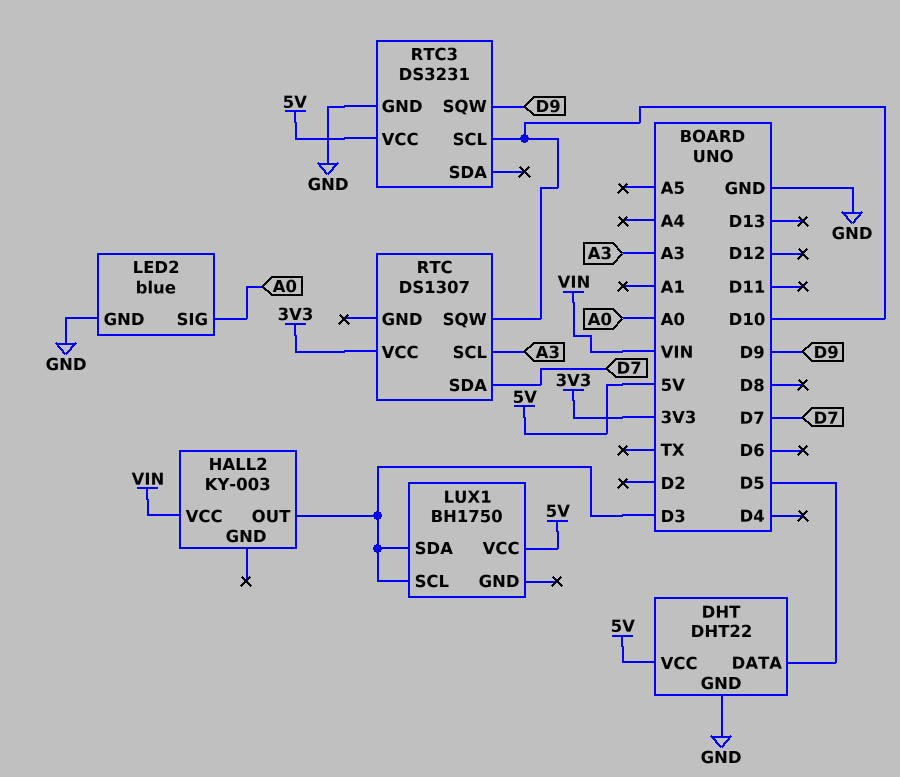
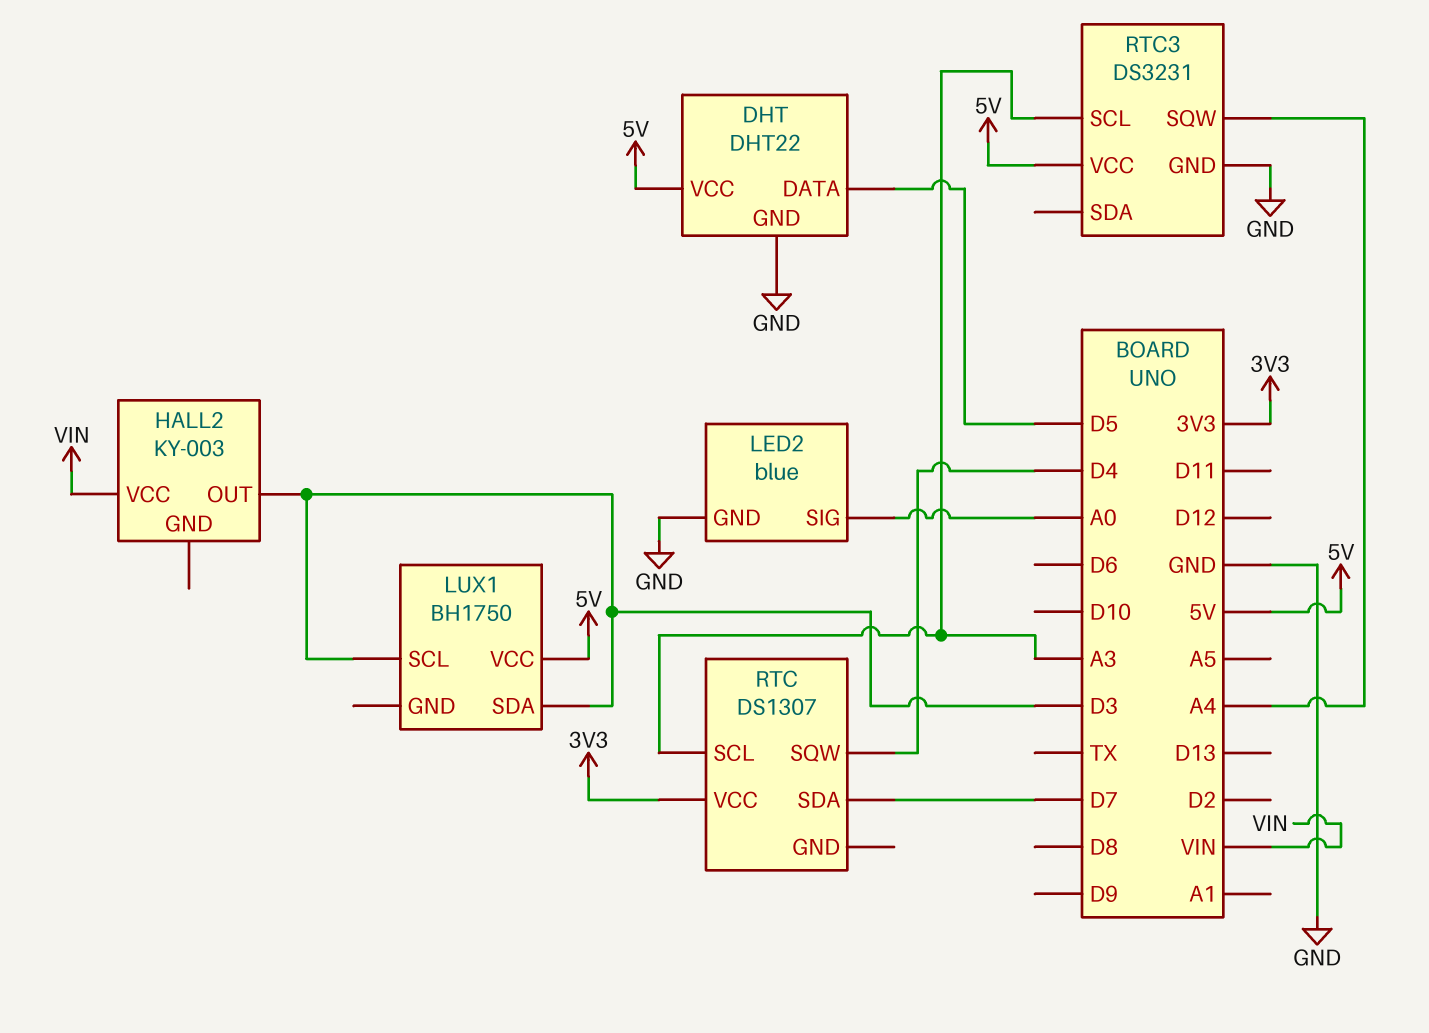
RTC pin SQW: D10 -> D4
RTC3 pin SCL: D10 -> A3
RTC3 pin SQW: D9 -> A4

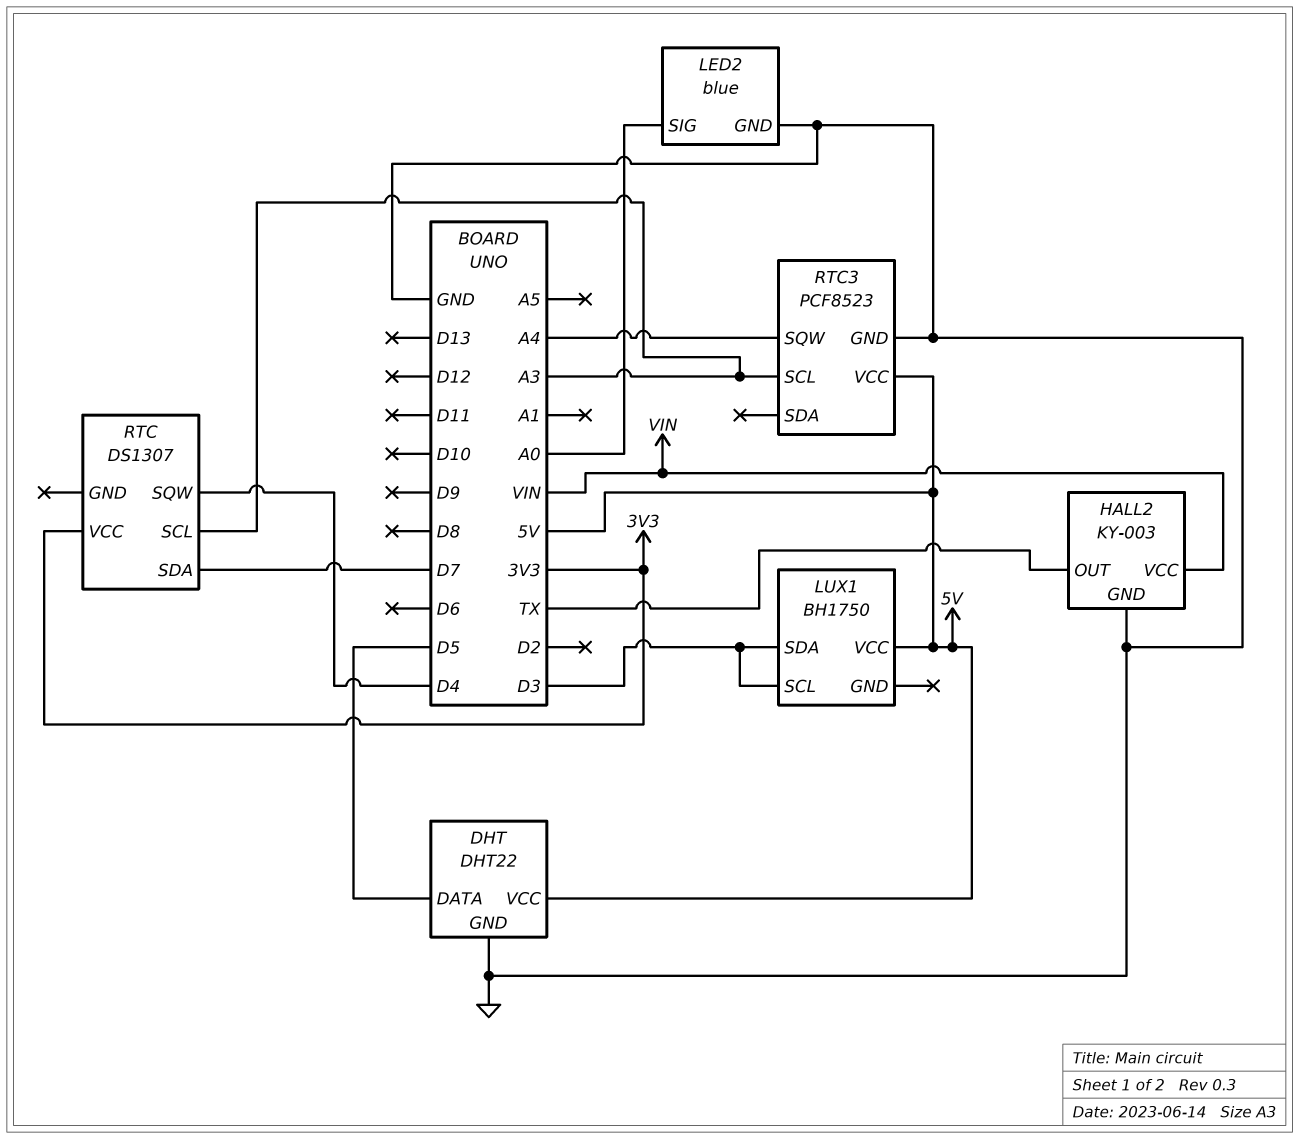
HALL2 pin GND: none -> GND
HALL2 pin OUT: D3 -> TX
RTC3: DS3231 -> PCF8523

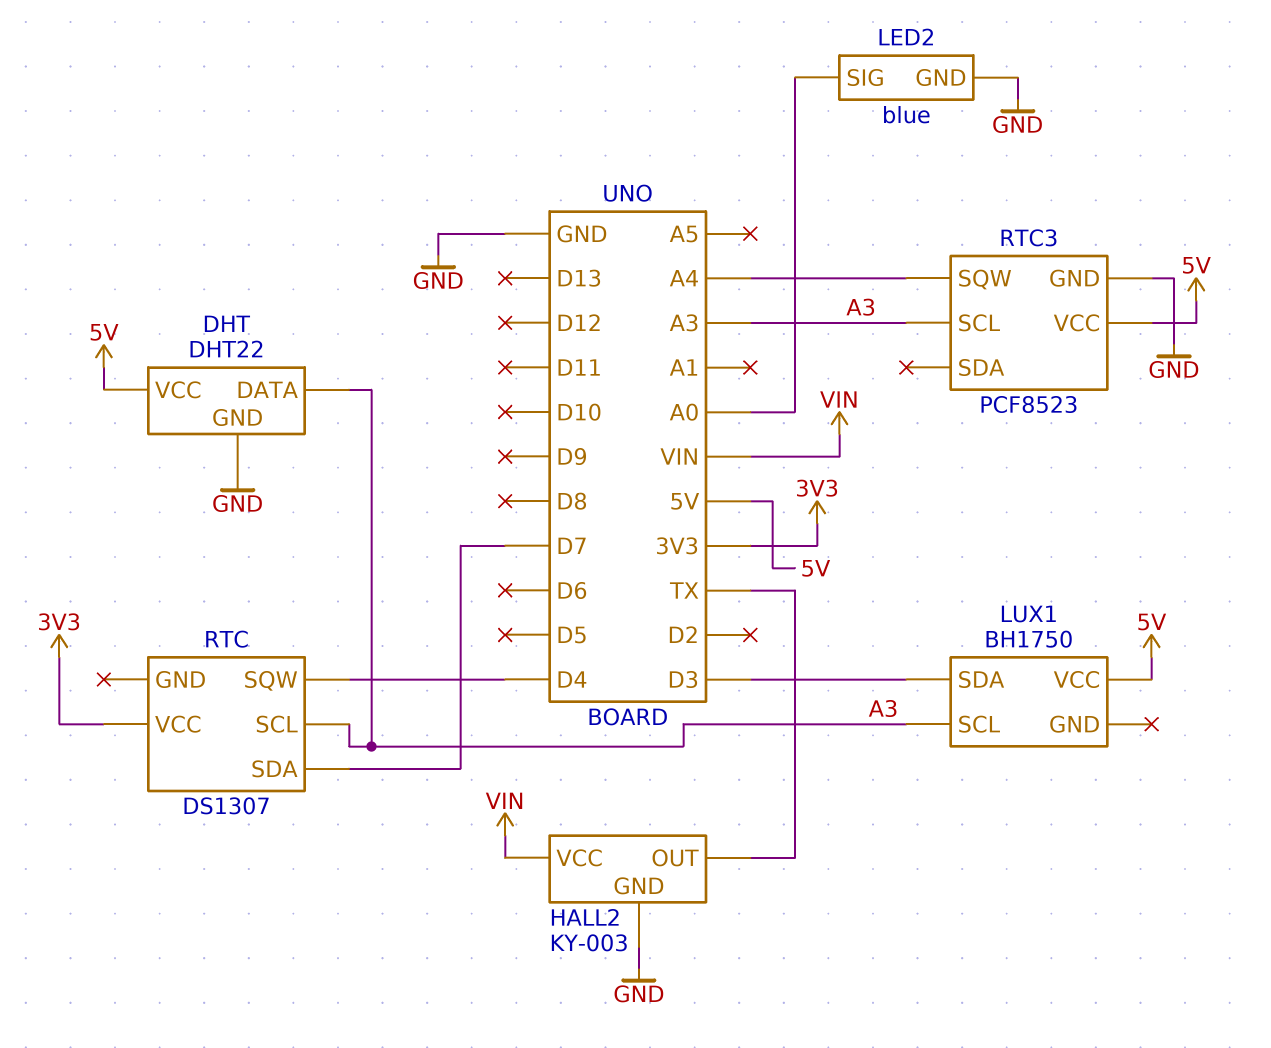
DHT pin DATA: D5 -> A3
LUX1 pin SCL: D3 -> A3

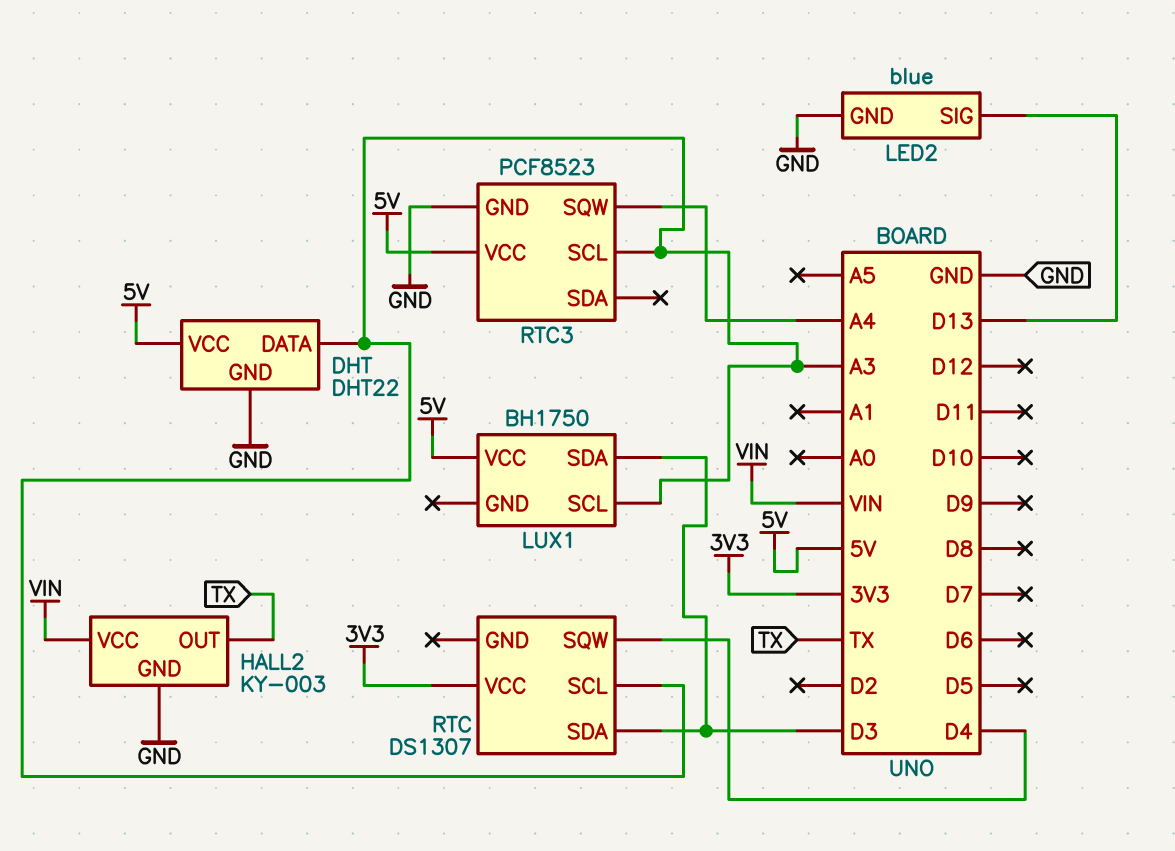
LED2 pin SIG: A0 -> D13
RTC pin SDA: D7 -> D3

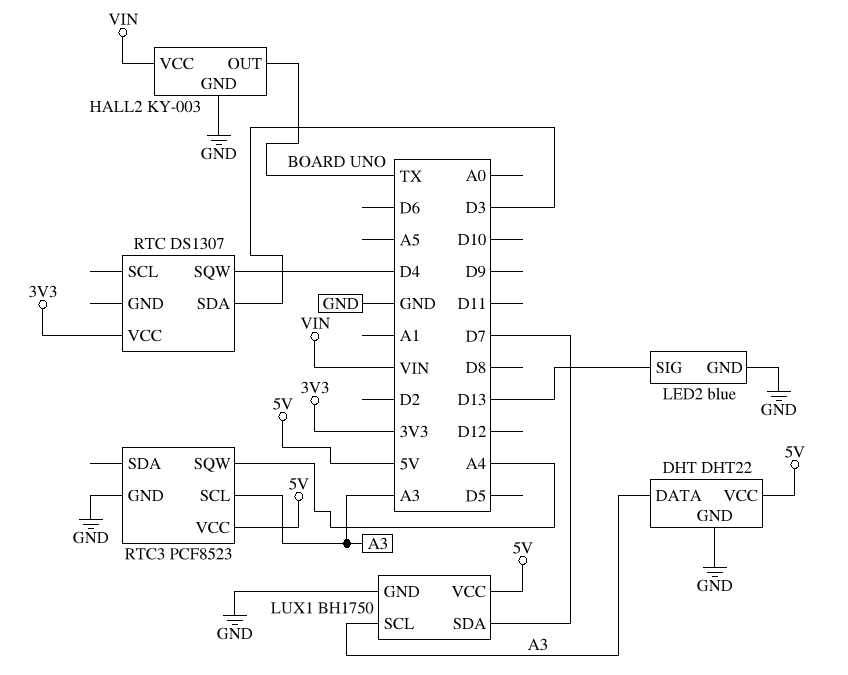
LUX1 pin GND: none -> GND
LUX1 pin SDA: D3 -> D7
RTC pin SCL: A3 -> none

